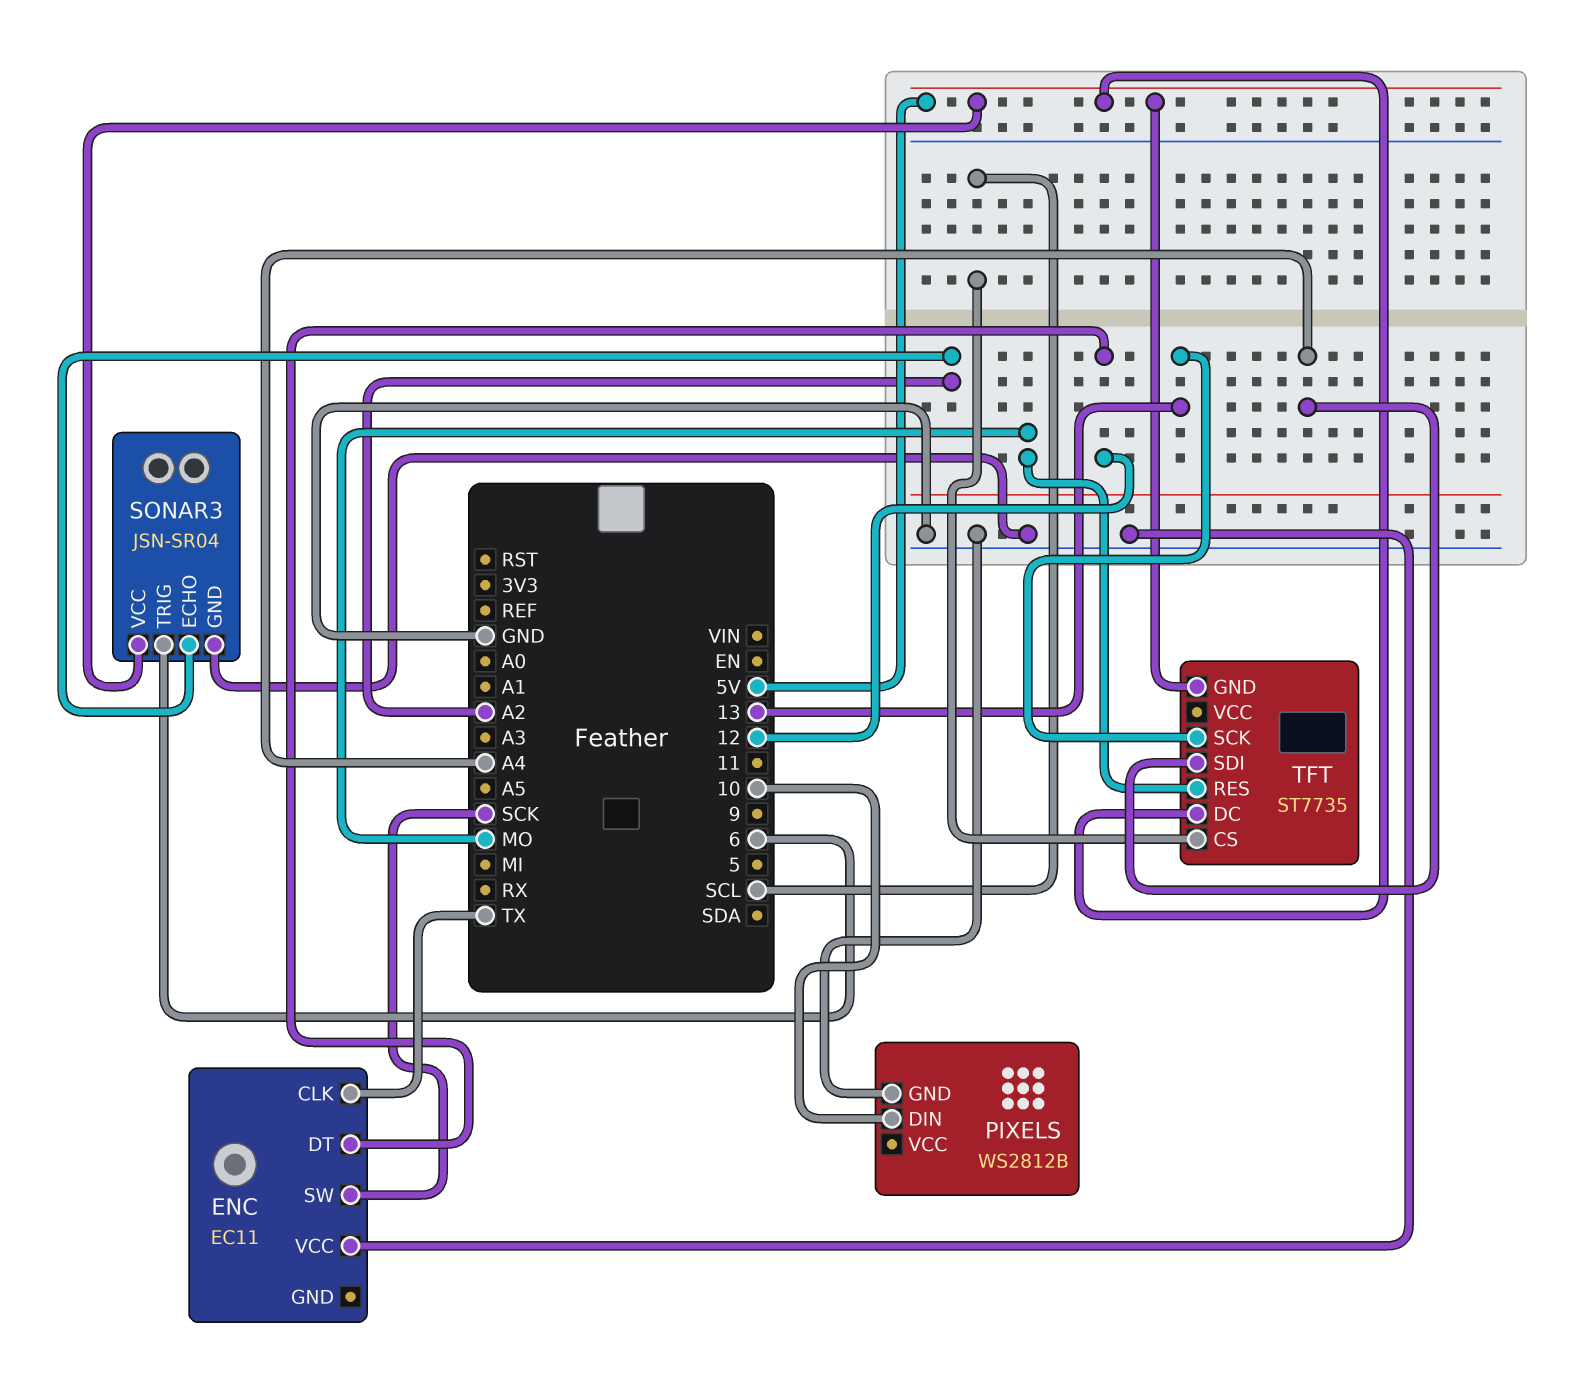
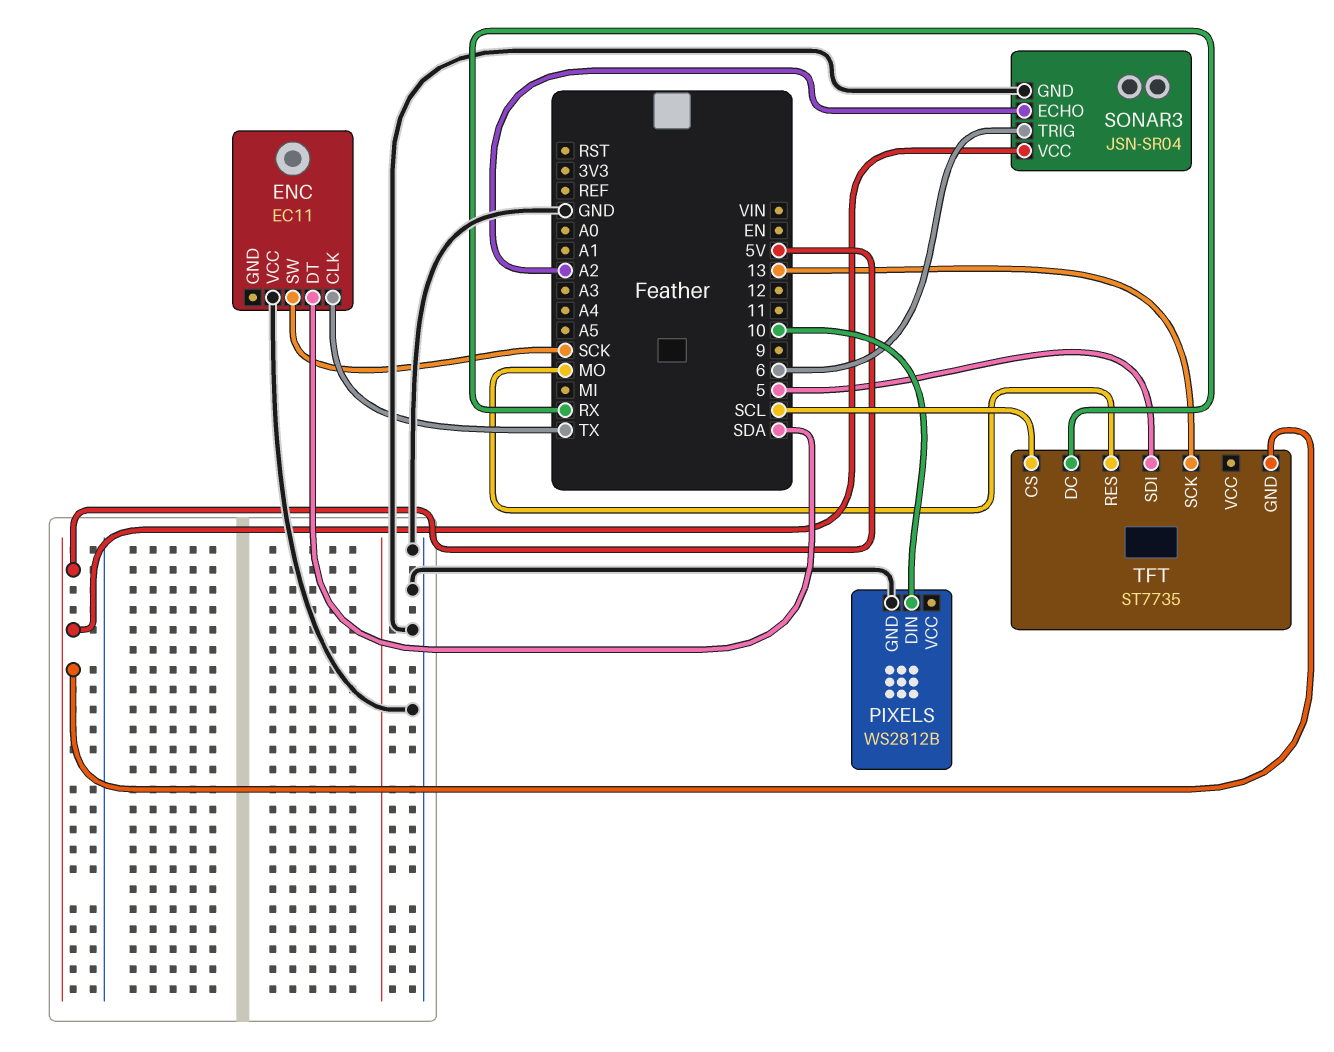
ENC pin DT: 12 -> SDA
TFT pin DC: 5V -> RX
TFT pin SDI: A4 -> 5

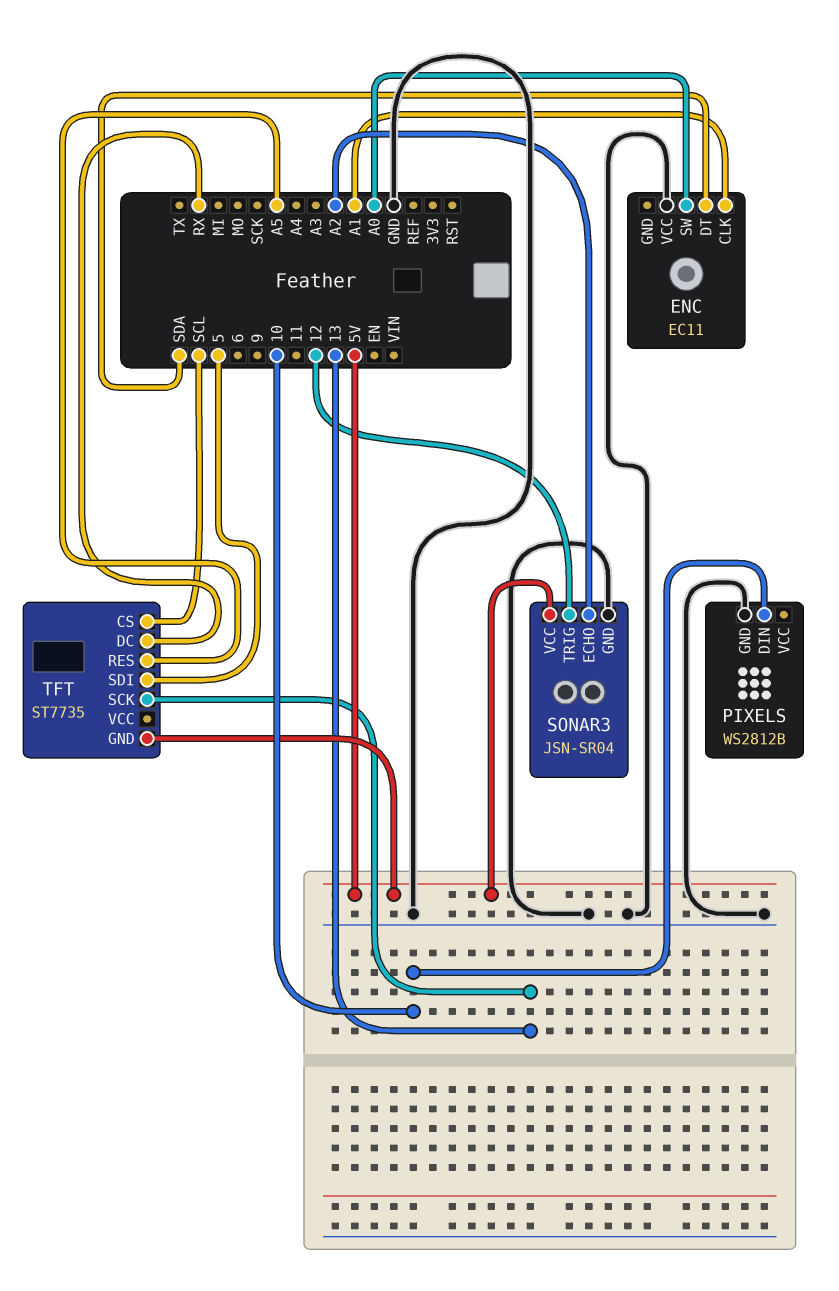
ENC pin CLK: TX -> A1
ENC pin SW: SCK -> A0
SONAR3 pin TRIG: 6 -> 12
TFT pin RES: MO -> A5

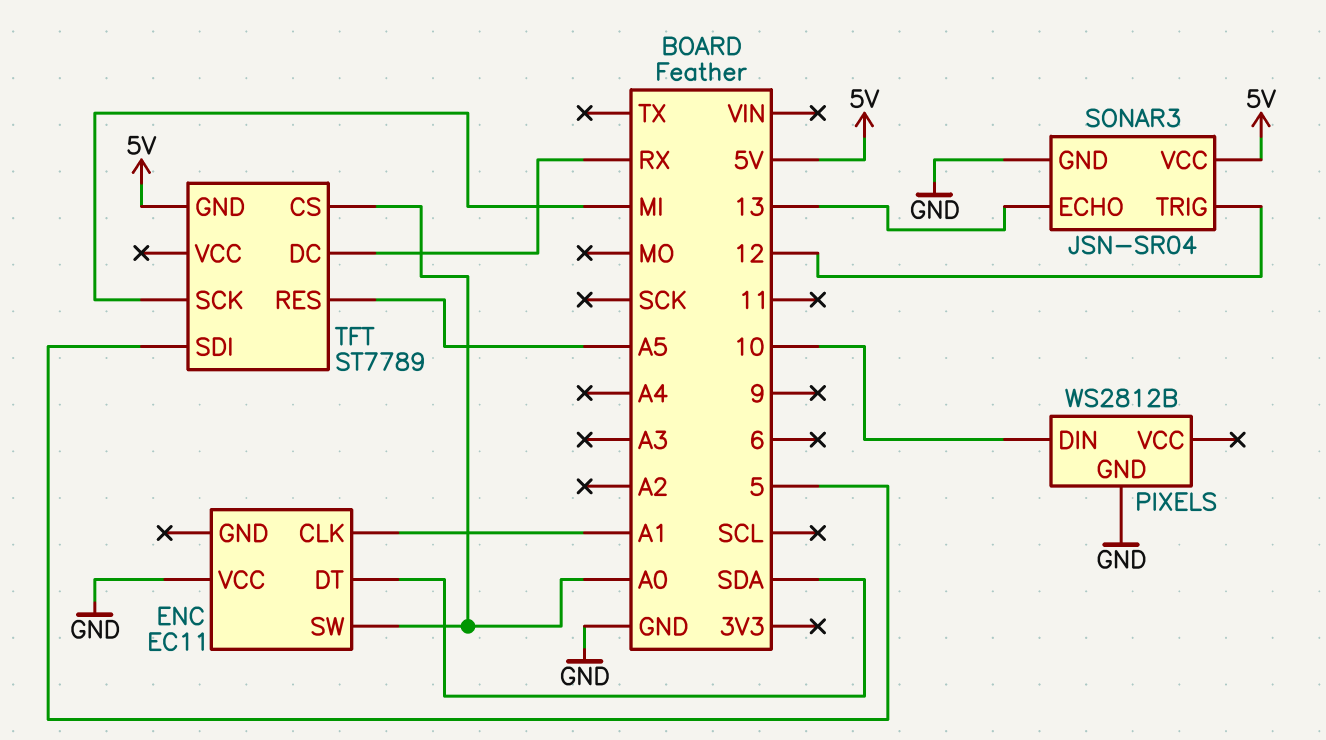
SONAR3 pin ECHO: A2 -> 13
TFT: ST7735 -> ST7789
TFT pin CS: SCL -> A0
TFT pin SCK: 13 -> MI

